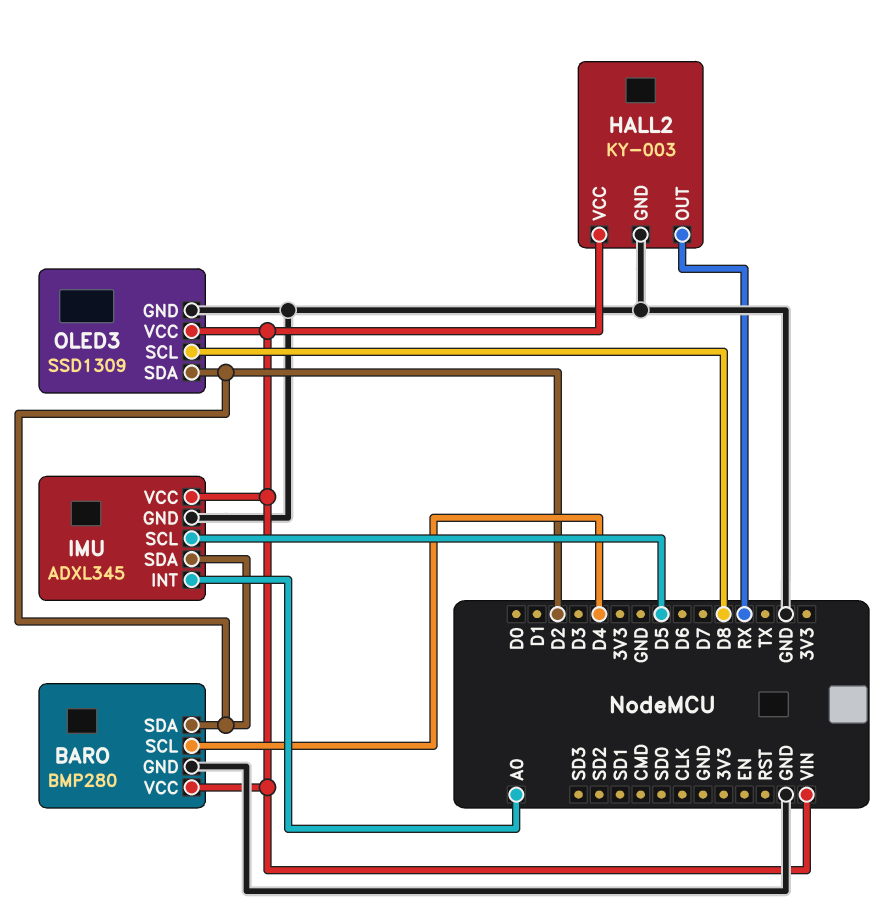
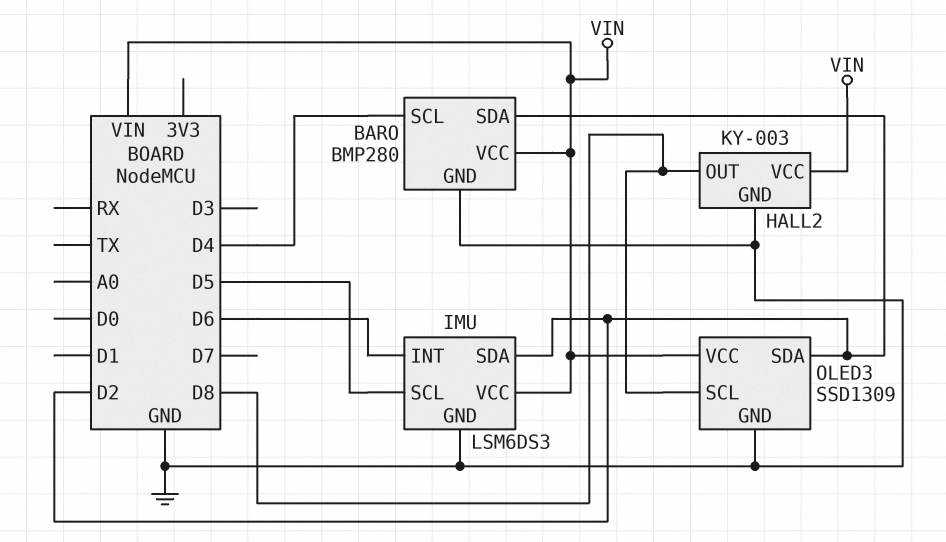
HALL2 pin OUT: RX -> D8
IMU: ADXL345 -> LSM6DS3
IMU pin INT: A0 -> D6

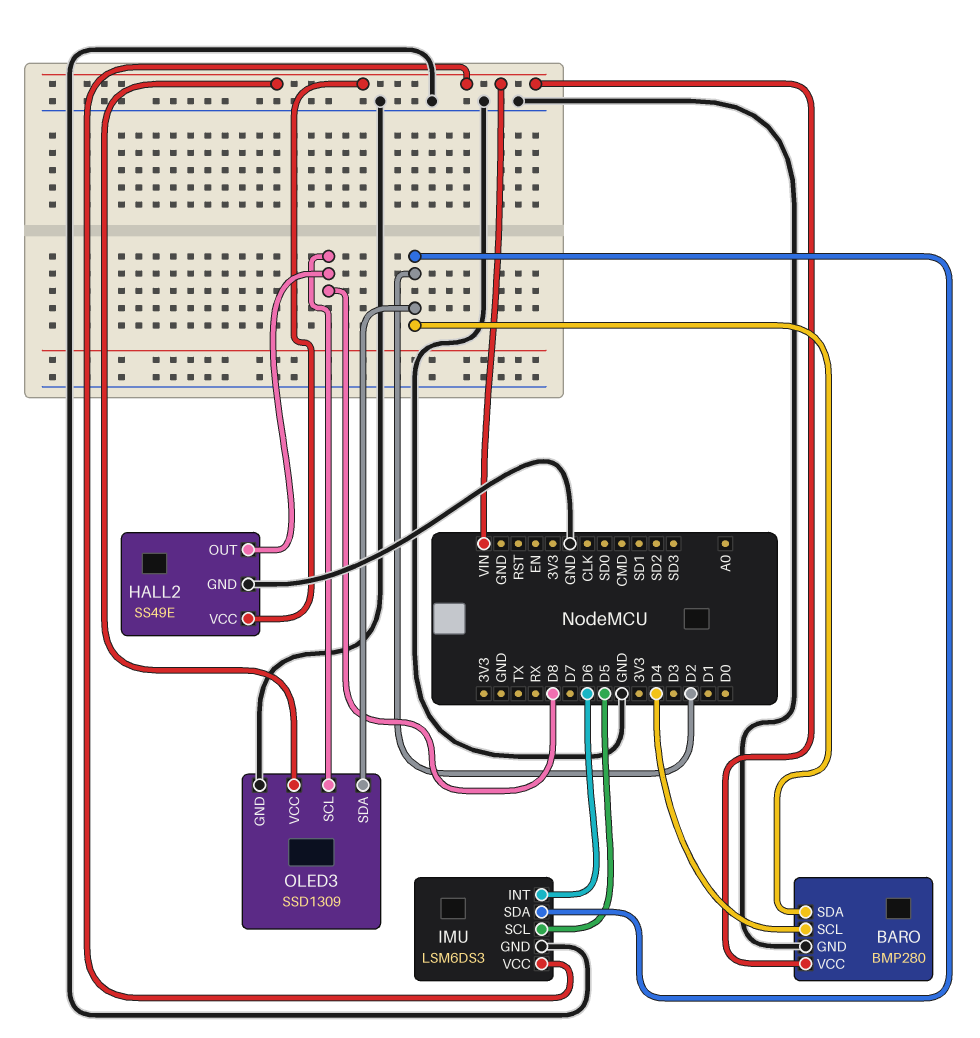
HALL2: KY-003 -> SS49E

